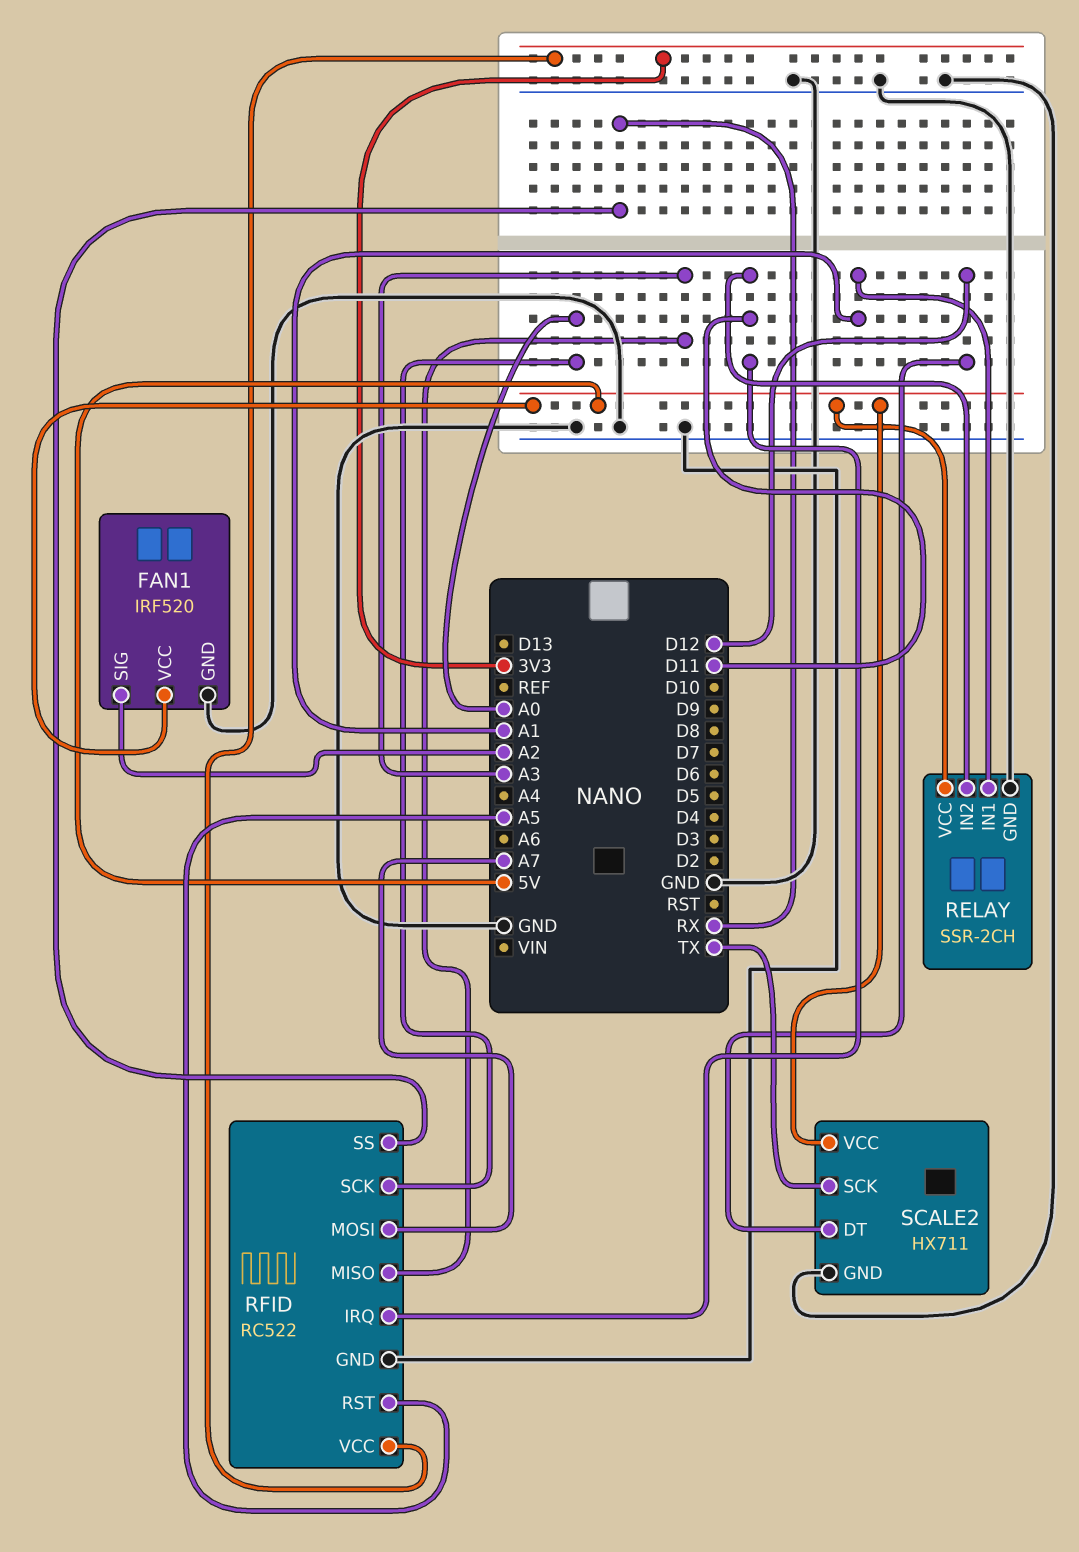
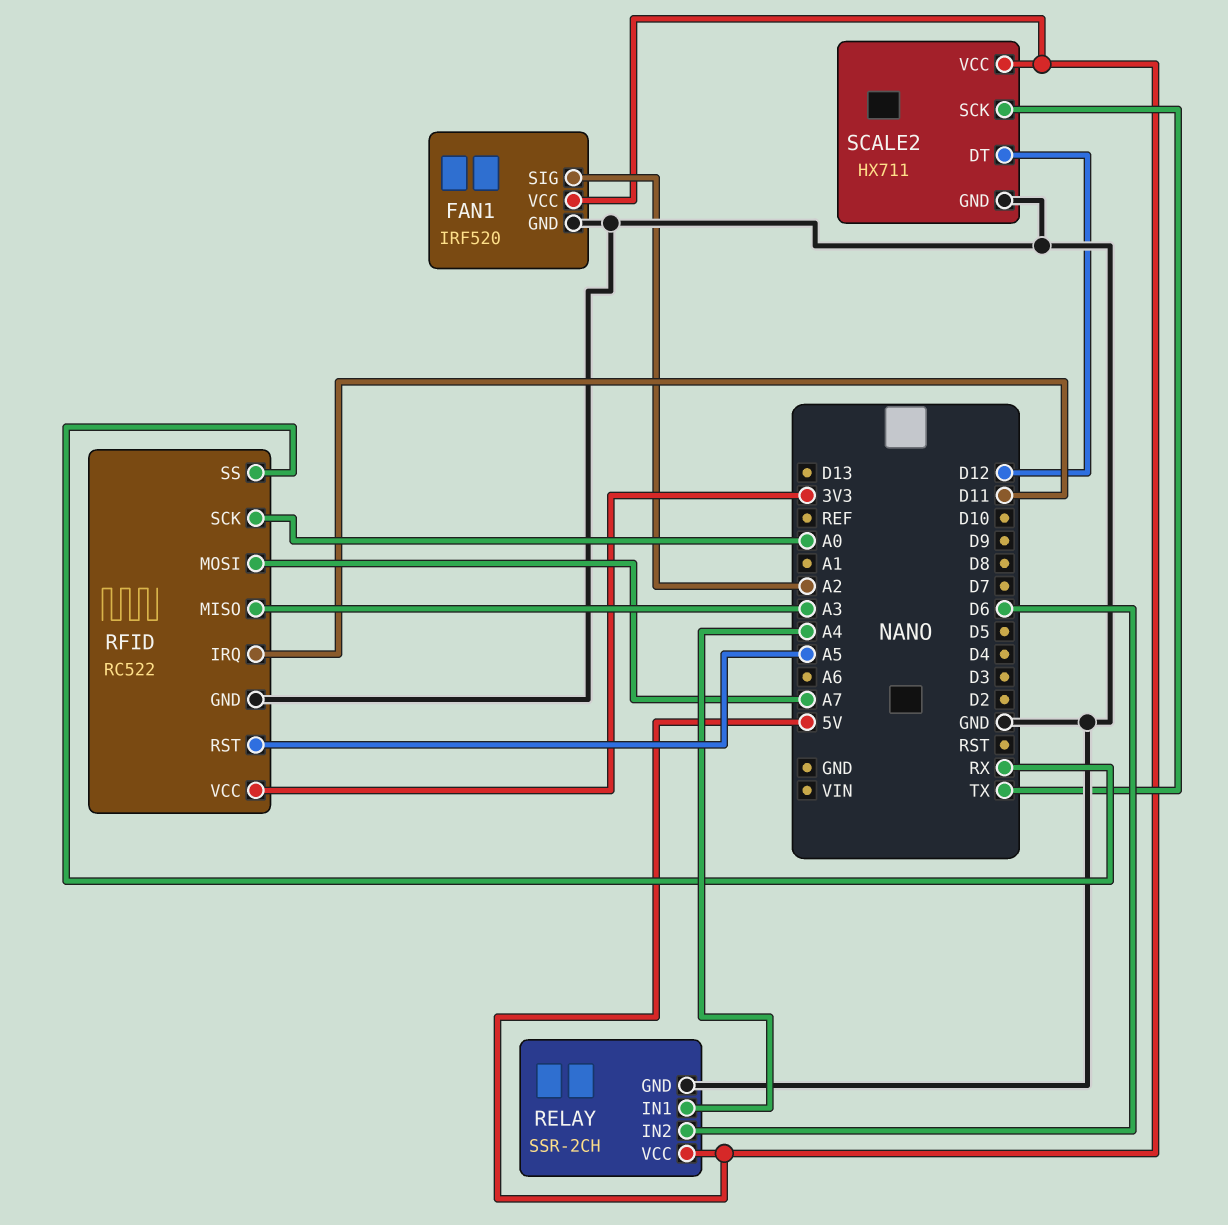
RELAY pin IN1: A1 -> A4
RELAY pin IN2: D11 -> D6

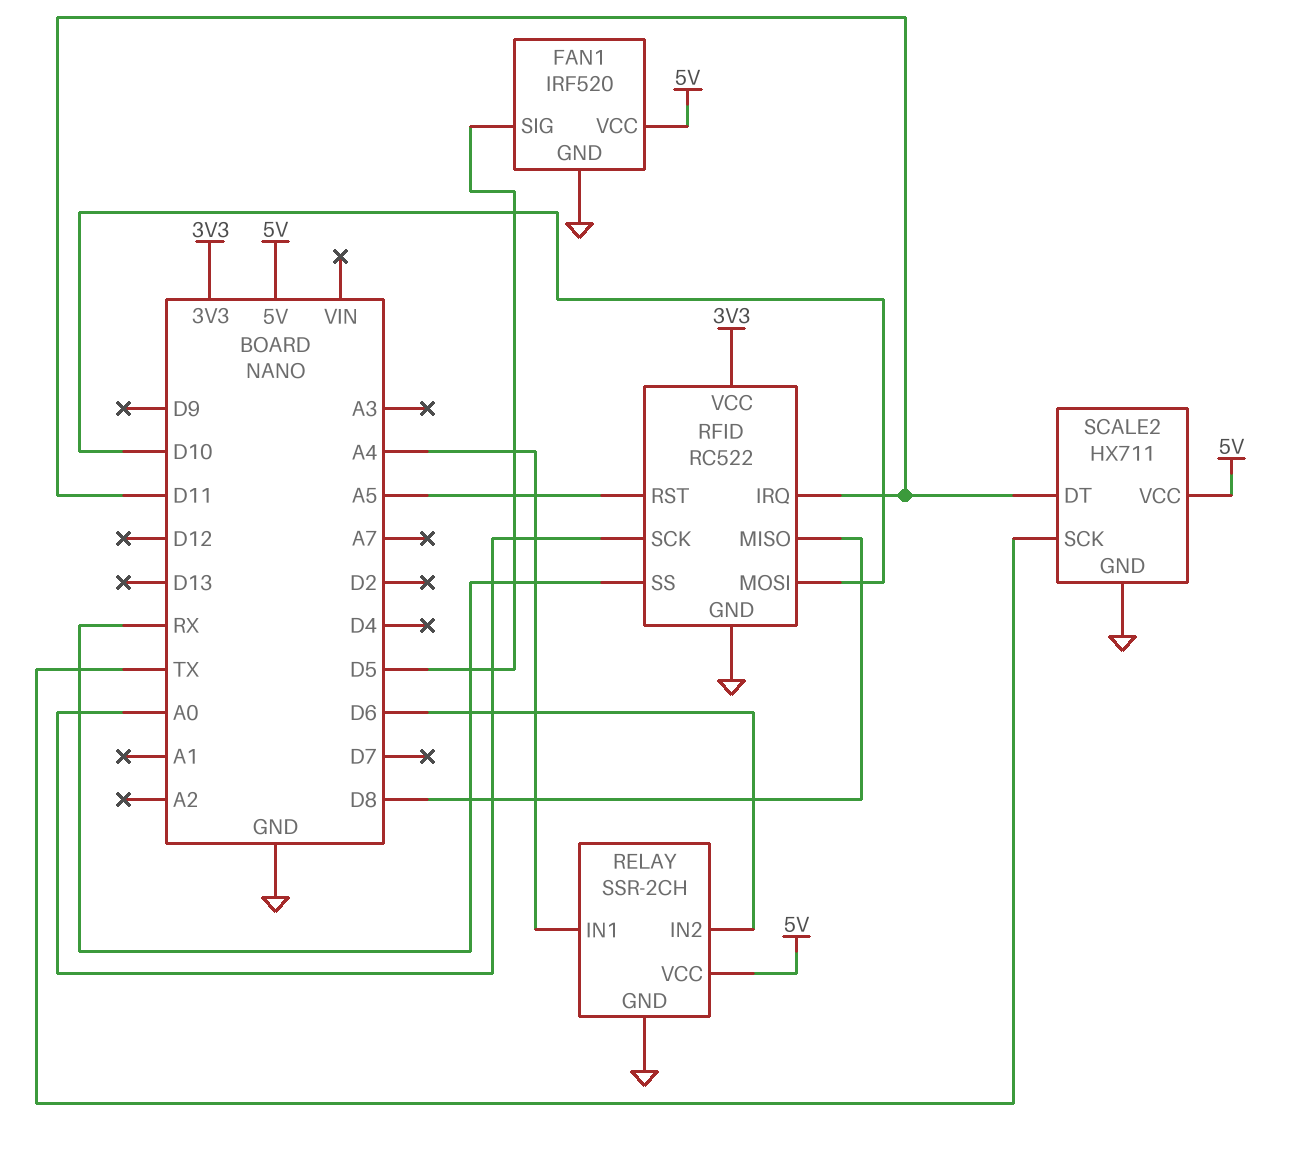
FAN1 pin SIG: A2 -> D5
RFID pin MISO: A3 -> D8
RFID pin MOSI: A7 -> D10
SCALE2 pin DT: D12 -> D11

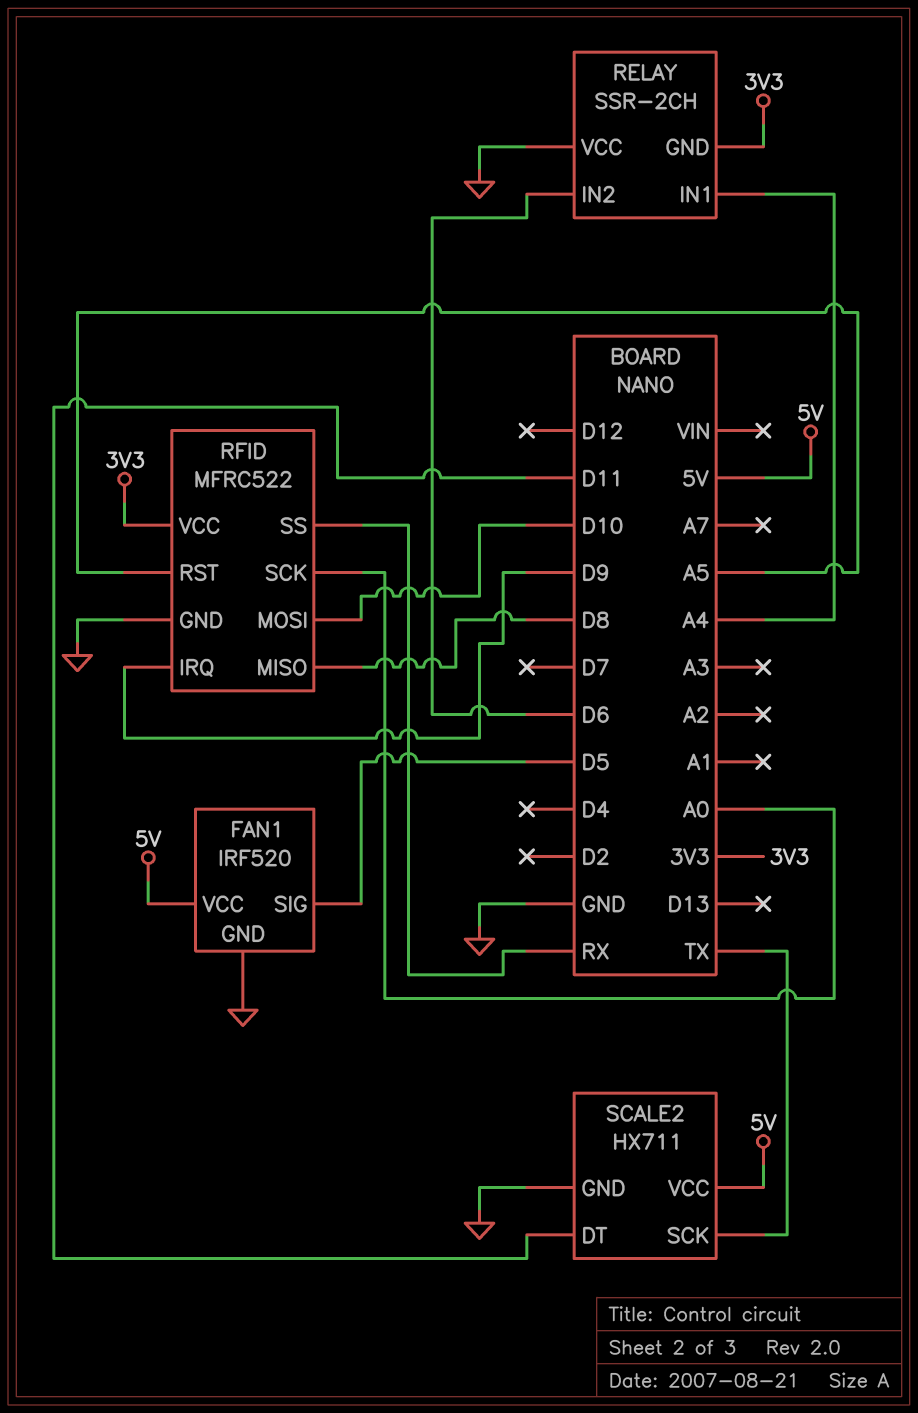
RELAY pin GND: GND -> 3V3
RELAY pin VCC: 5V -> GND
RFID: RC522 -> MFRC522
RFID pin IRQ: D11 -> D9

